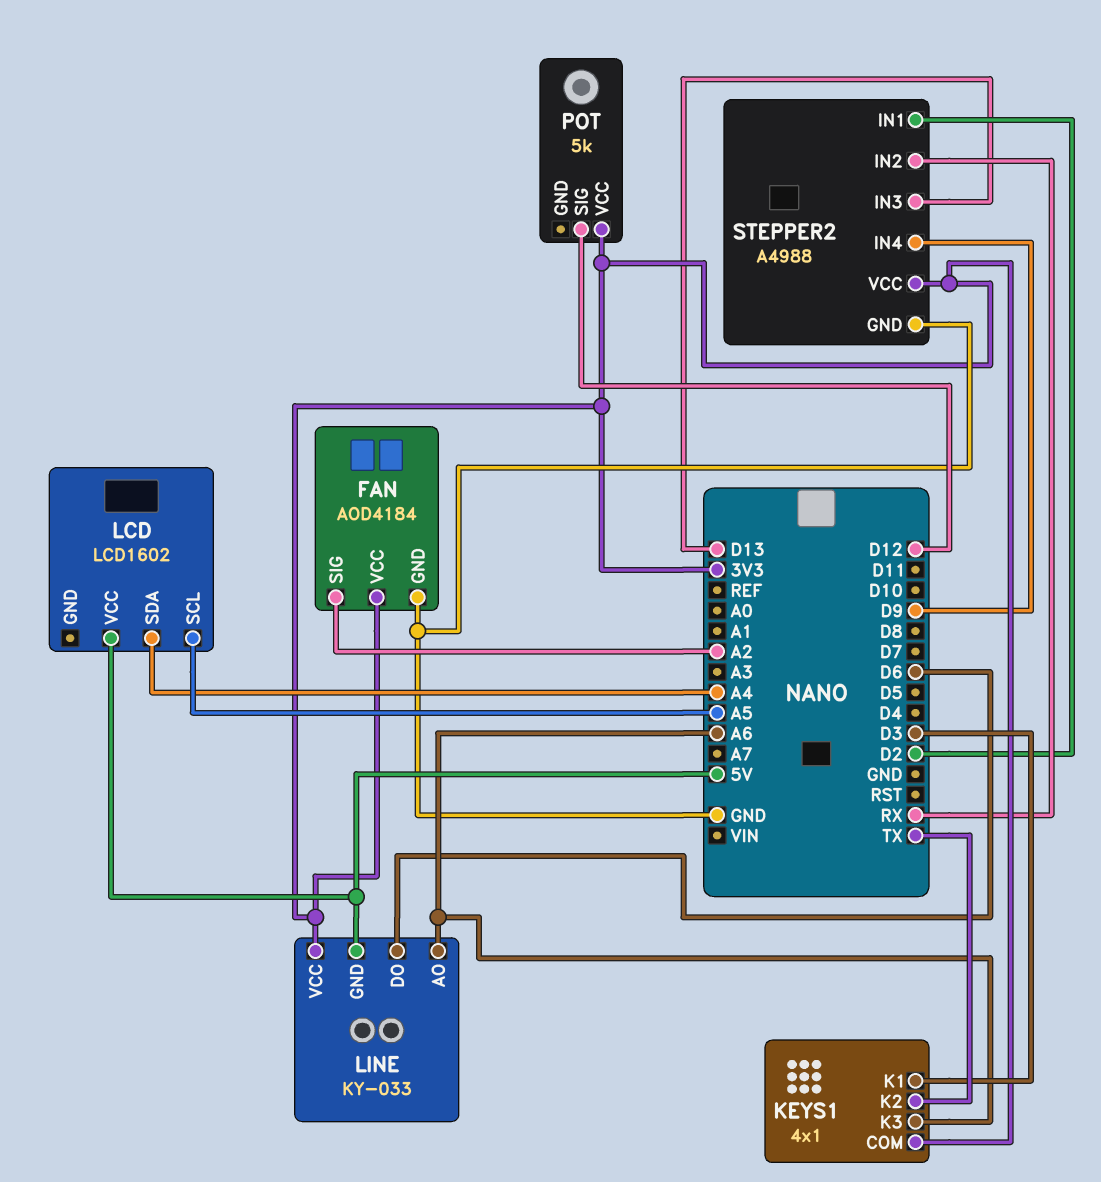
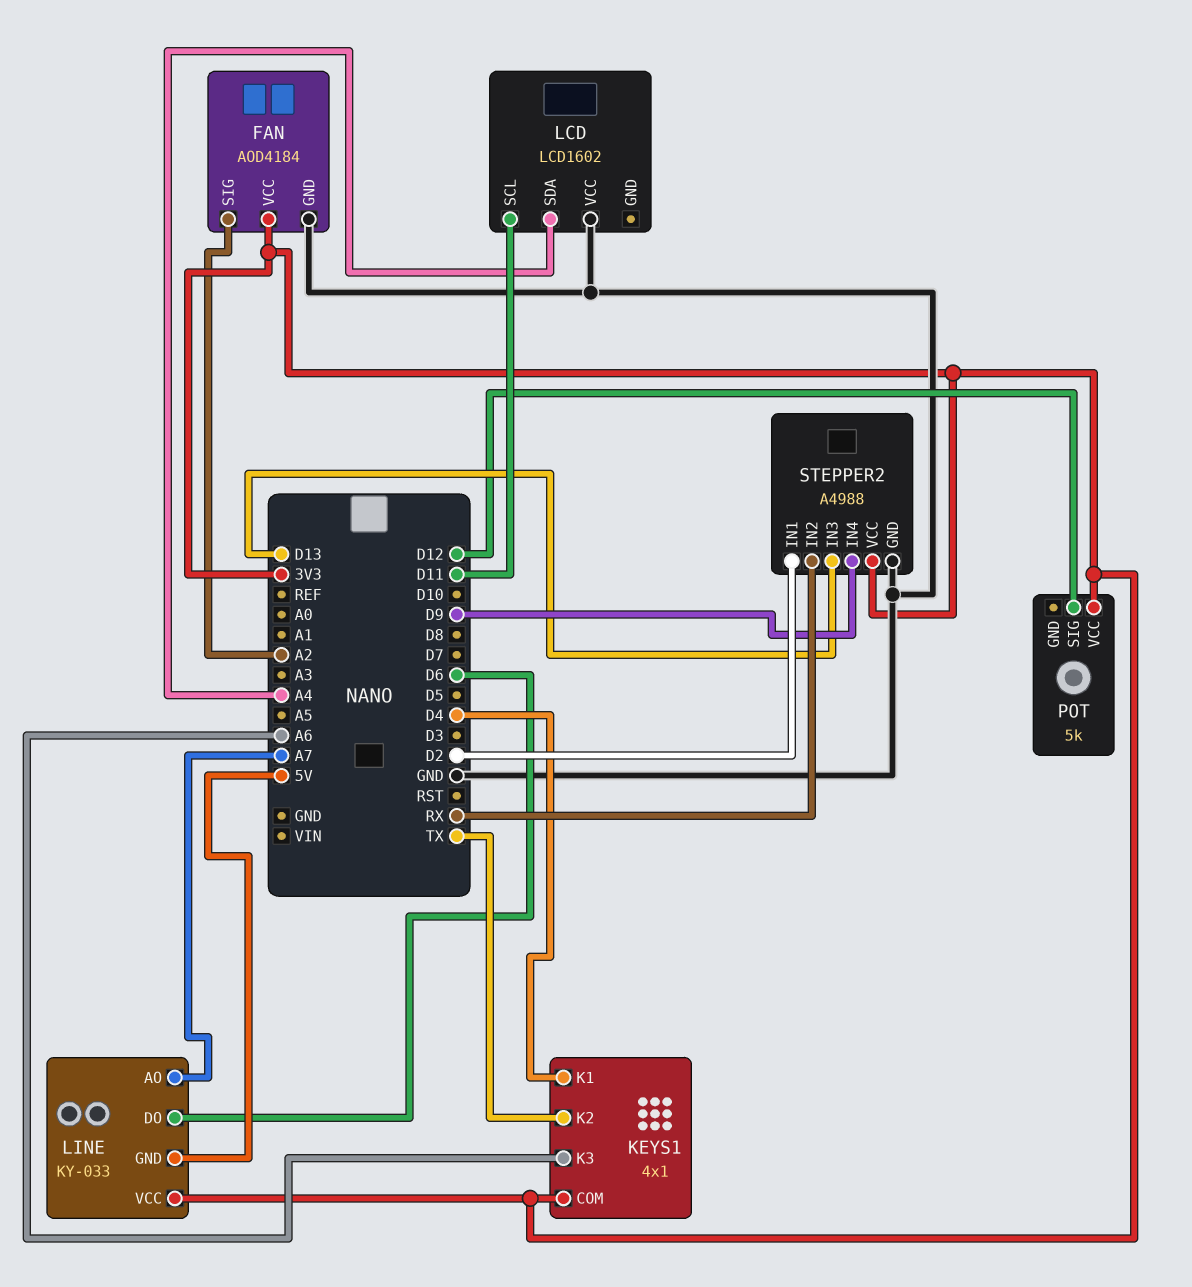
KEYS1 pin K1: D3 -> D4
LCD pin SCL: A5 -> D11
LCD pin VCC: 5V -> GND
LINE pin AO: A6 -> A7

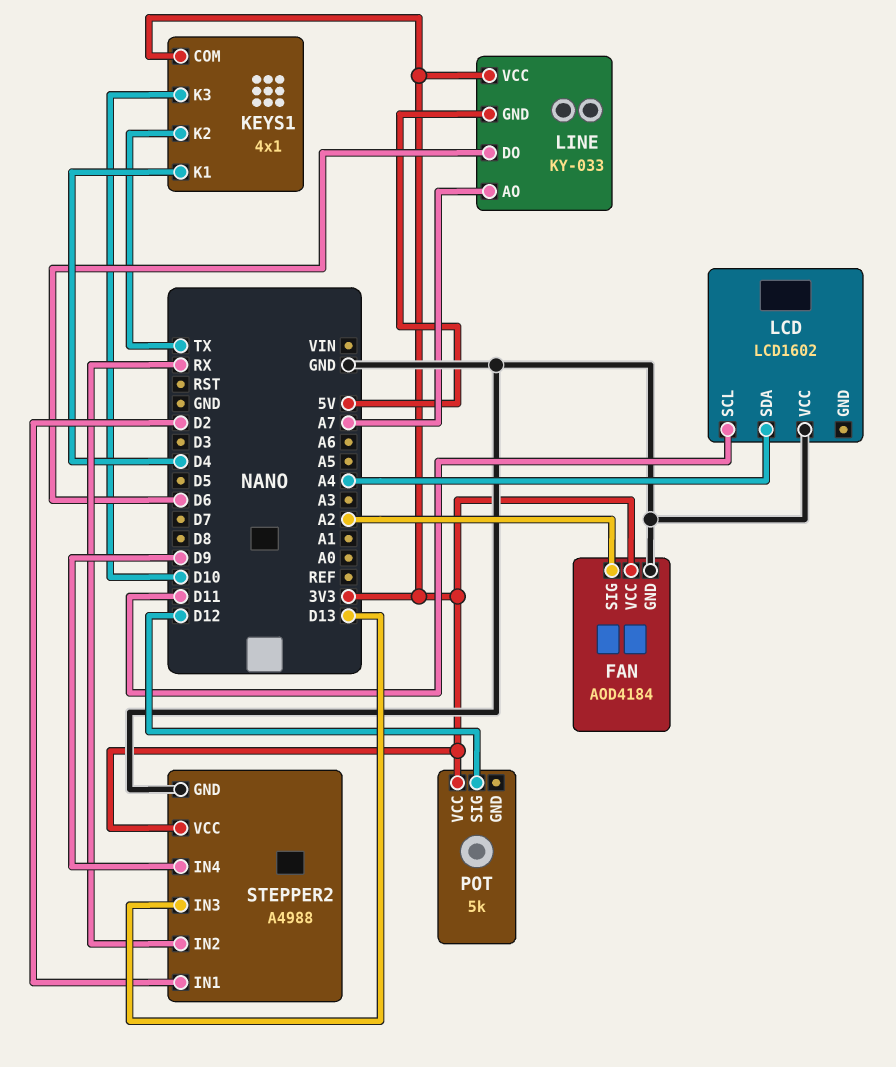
KEYS1 pin K3: A6 -> D10

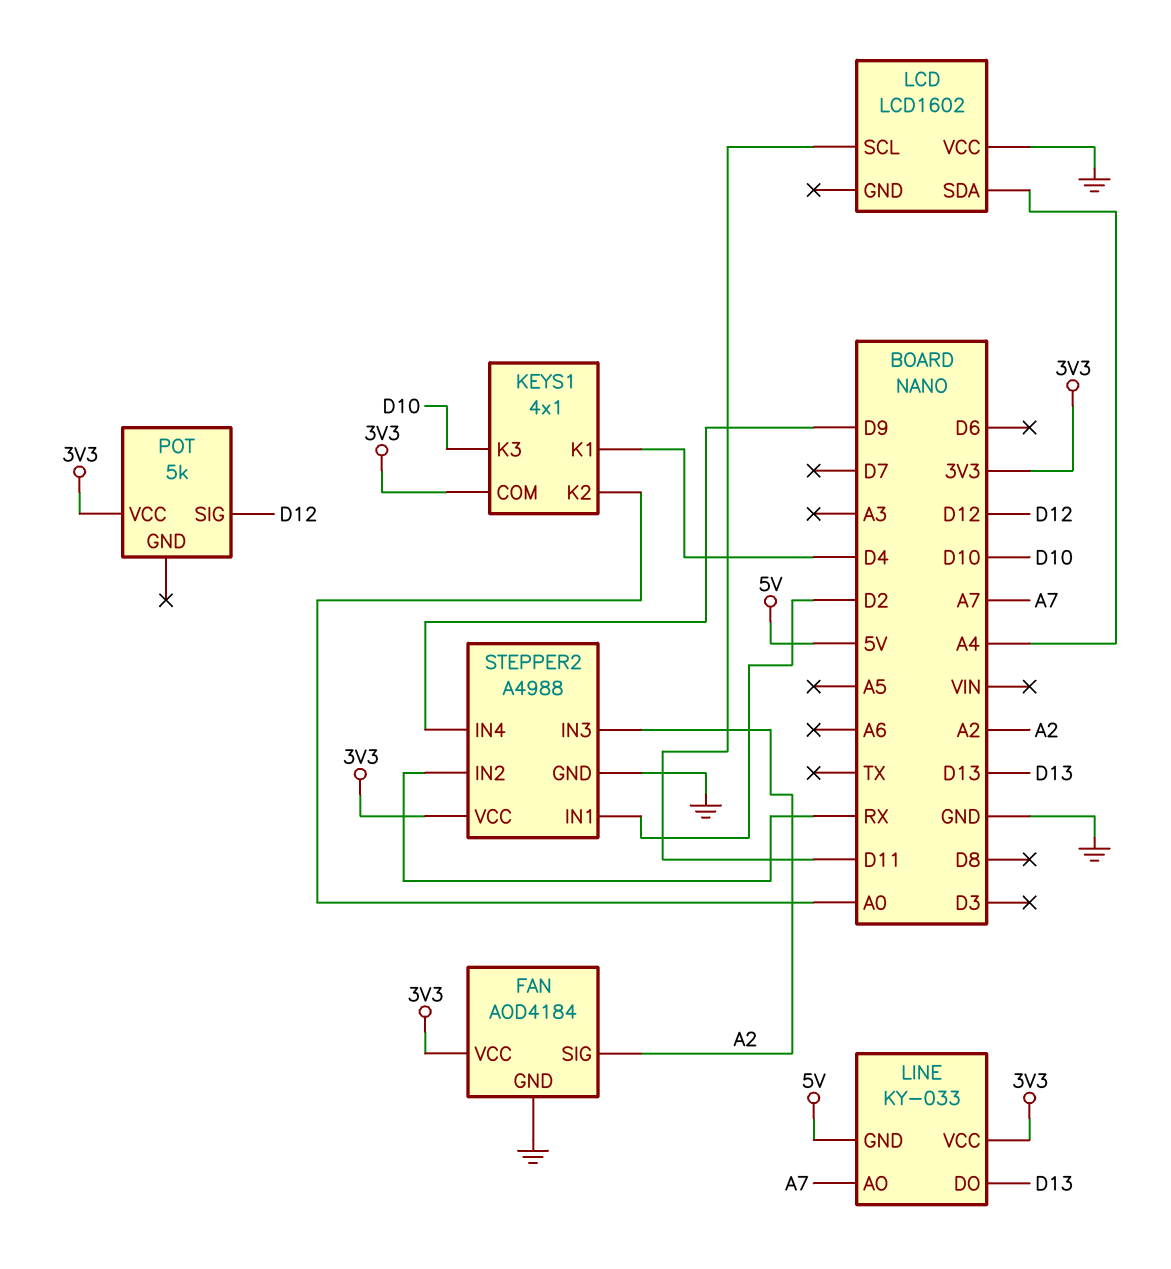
KEYS1 pin K2: TX -> A0
LINE pin DO: D6 -> D13
STEPPER2 pin IN3: D13 -> A2

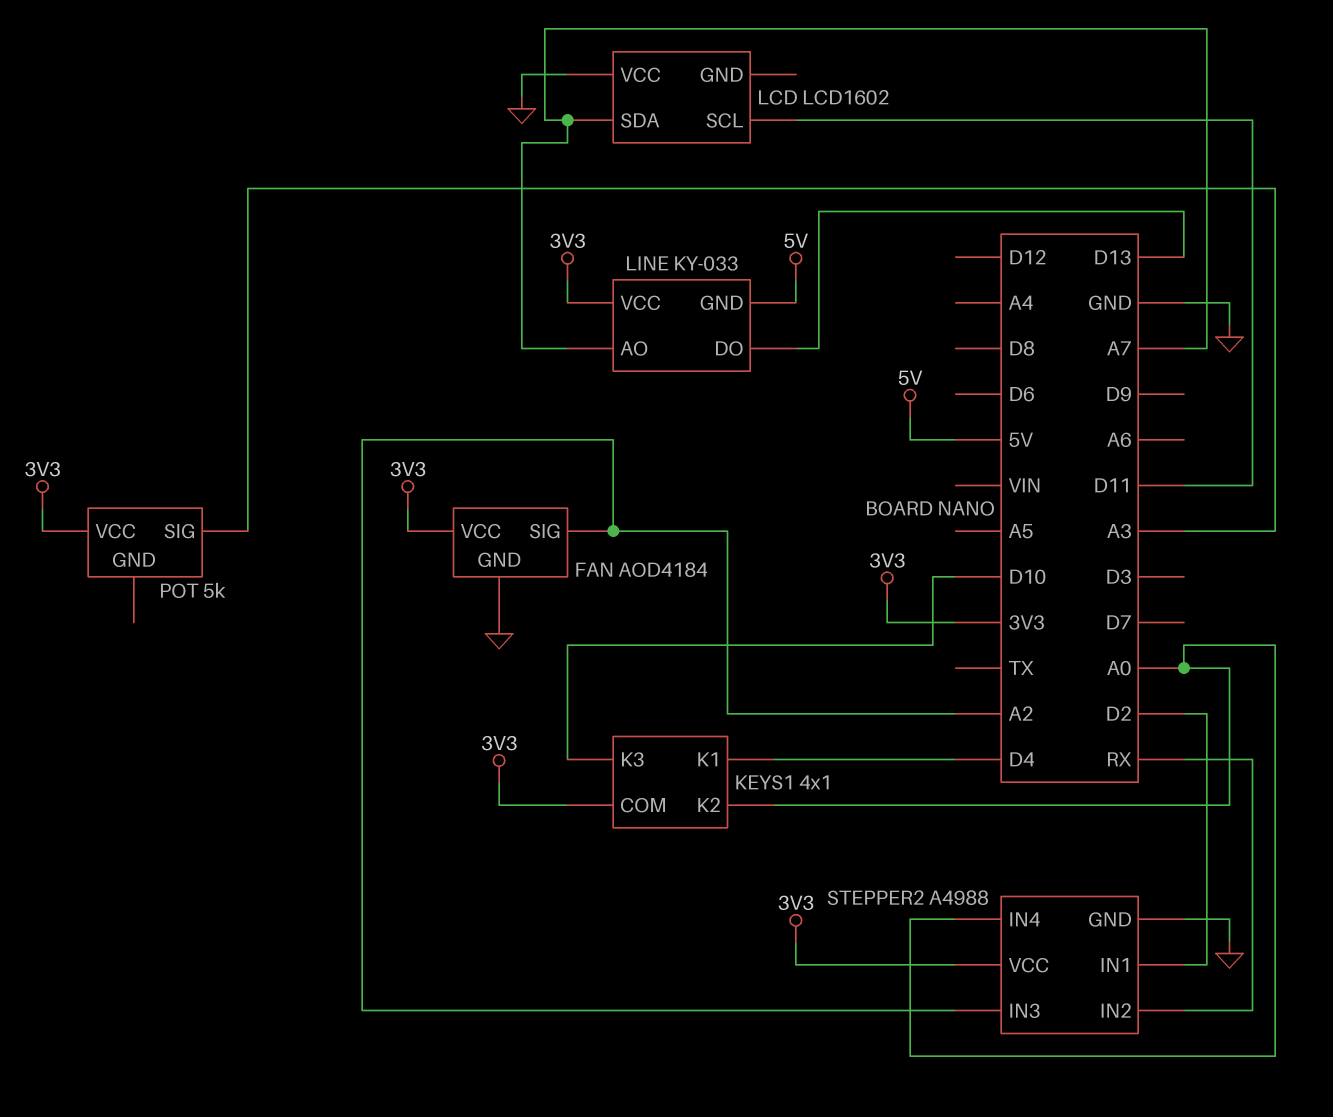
LCD pin SDA: A4 -> A7
POT pin SIG: D12 -> A3
STEPPER2 pin IN4: D9 -> A0

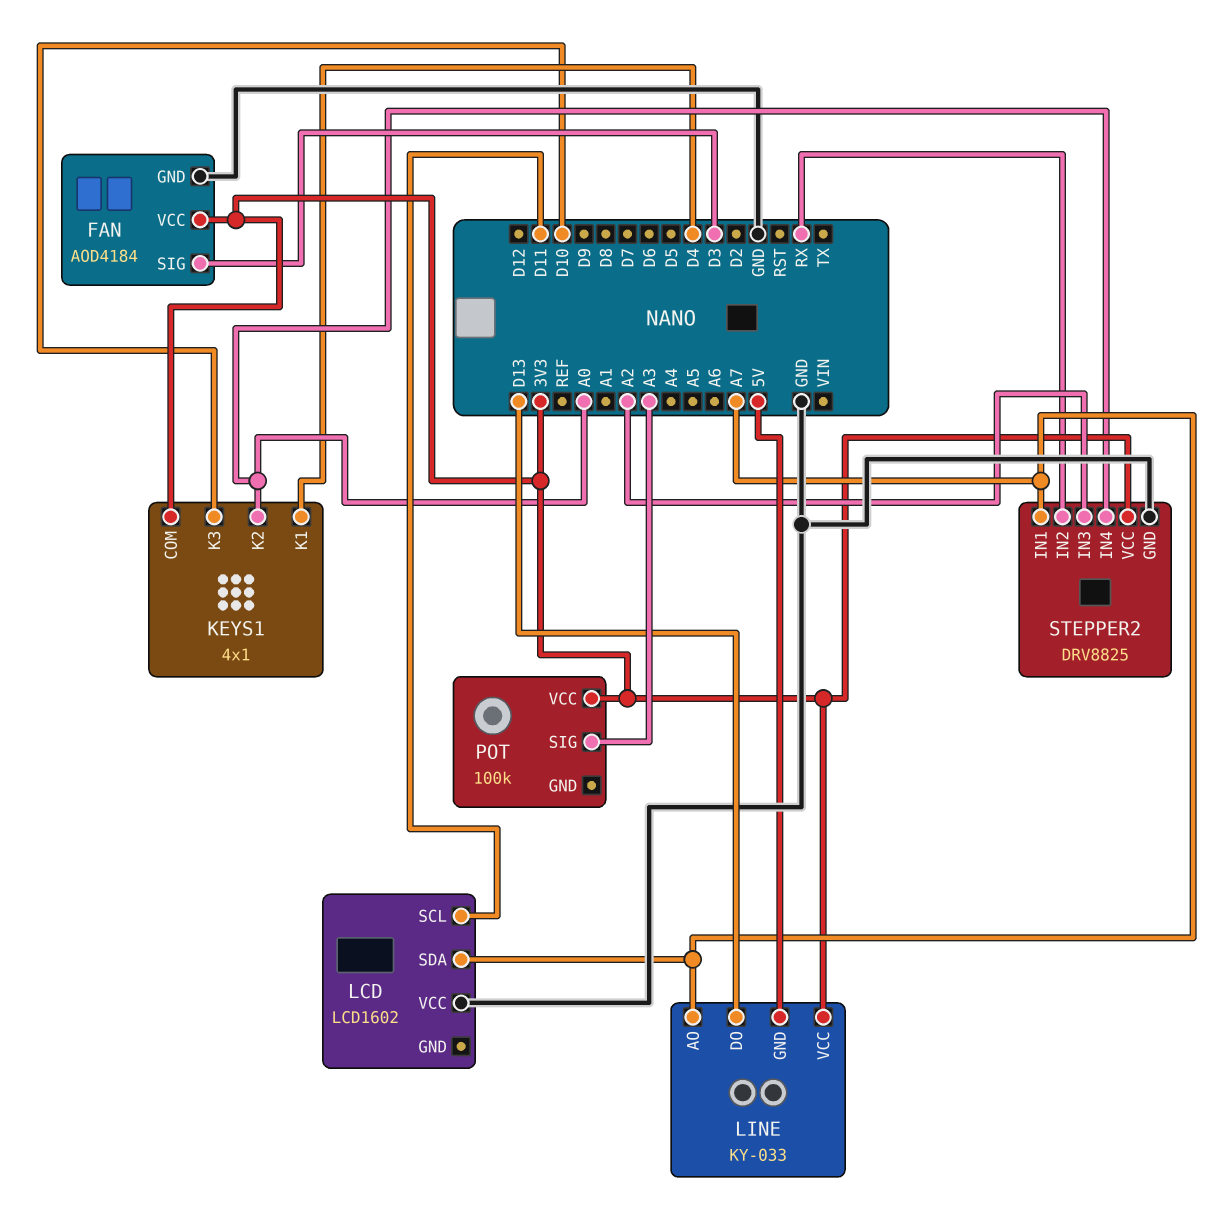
FAN pin SIG: A2 -> D3
POT: 5k -> 100k
STEPPER2: A4988 -> DRV8825
STEPPER2 pin IN1: D2 -> A7

